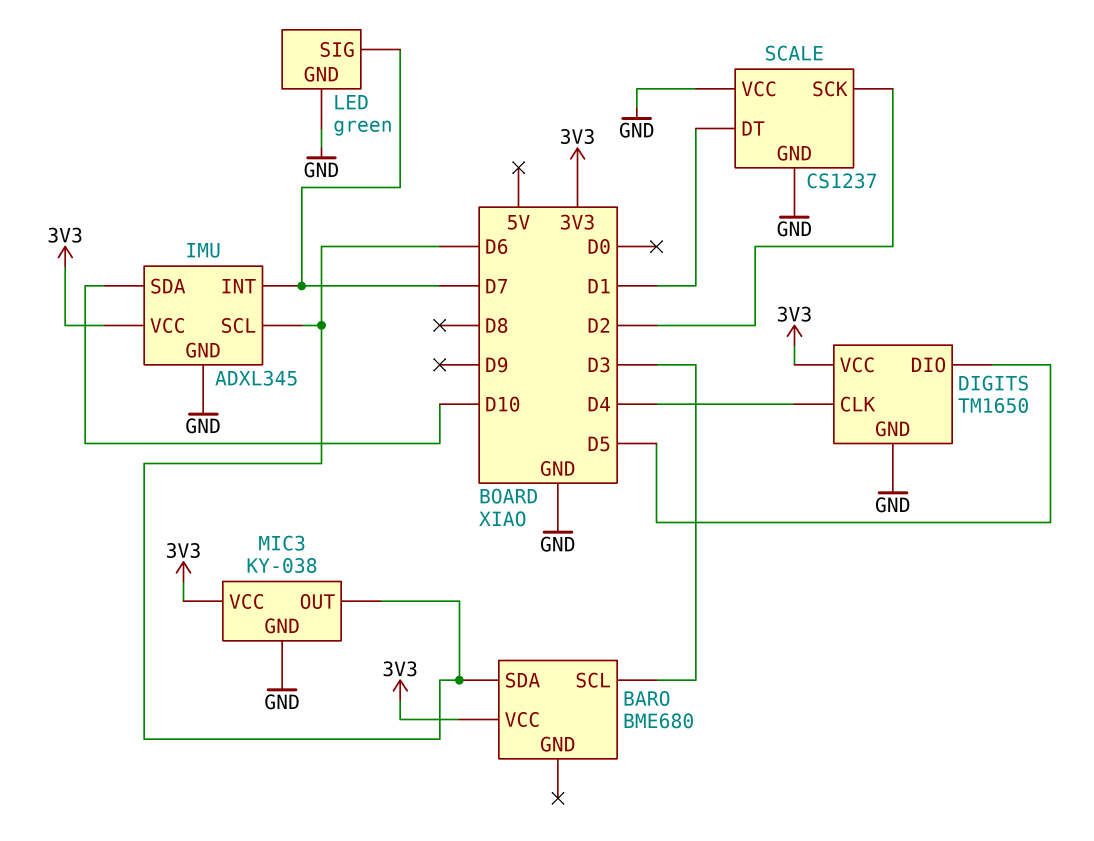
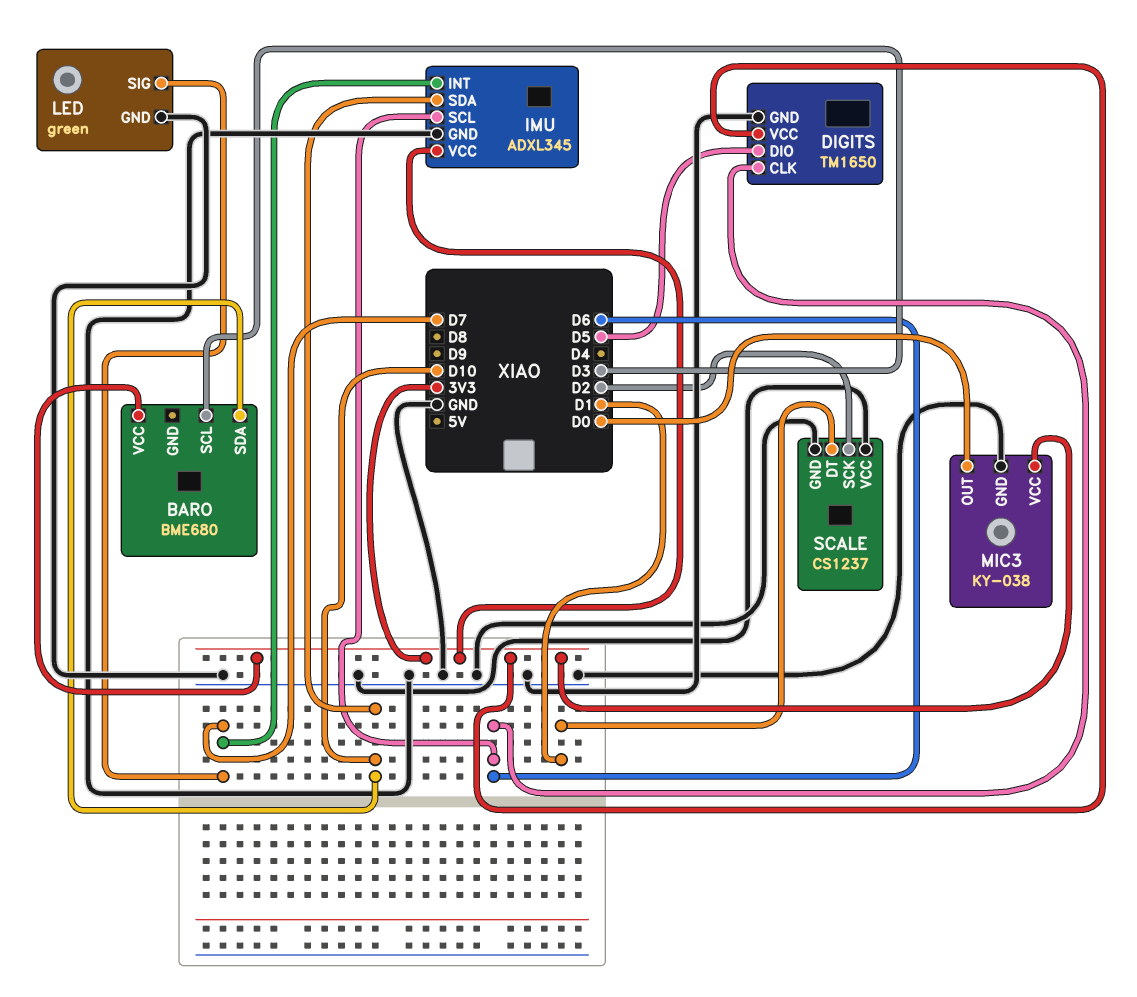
BARO pin SDA: D6 -> D10
DIGITS pin CLK: D4 -> D6
MIC3 pin OUT: D6 -> D0

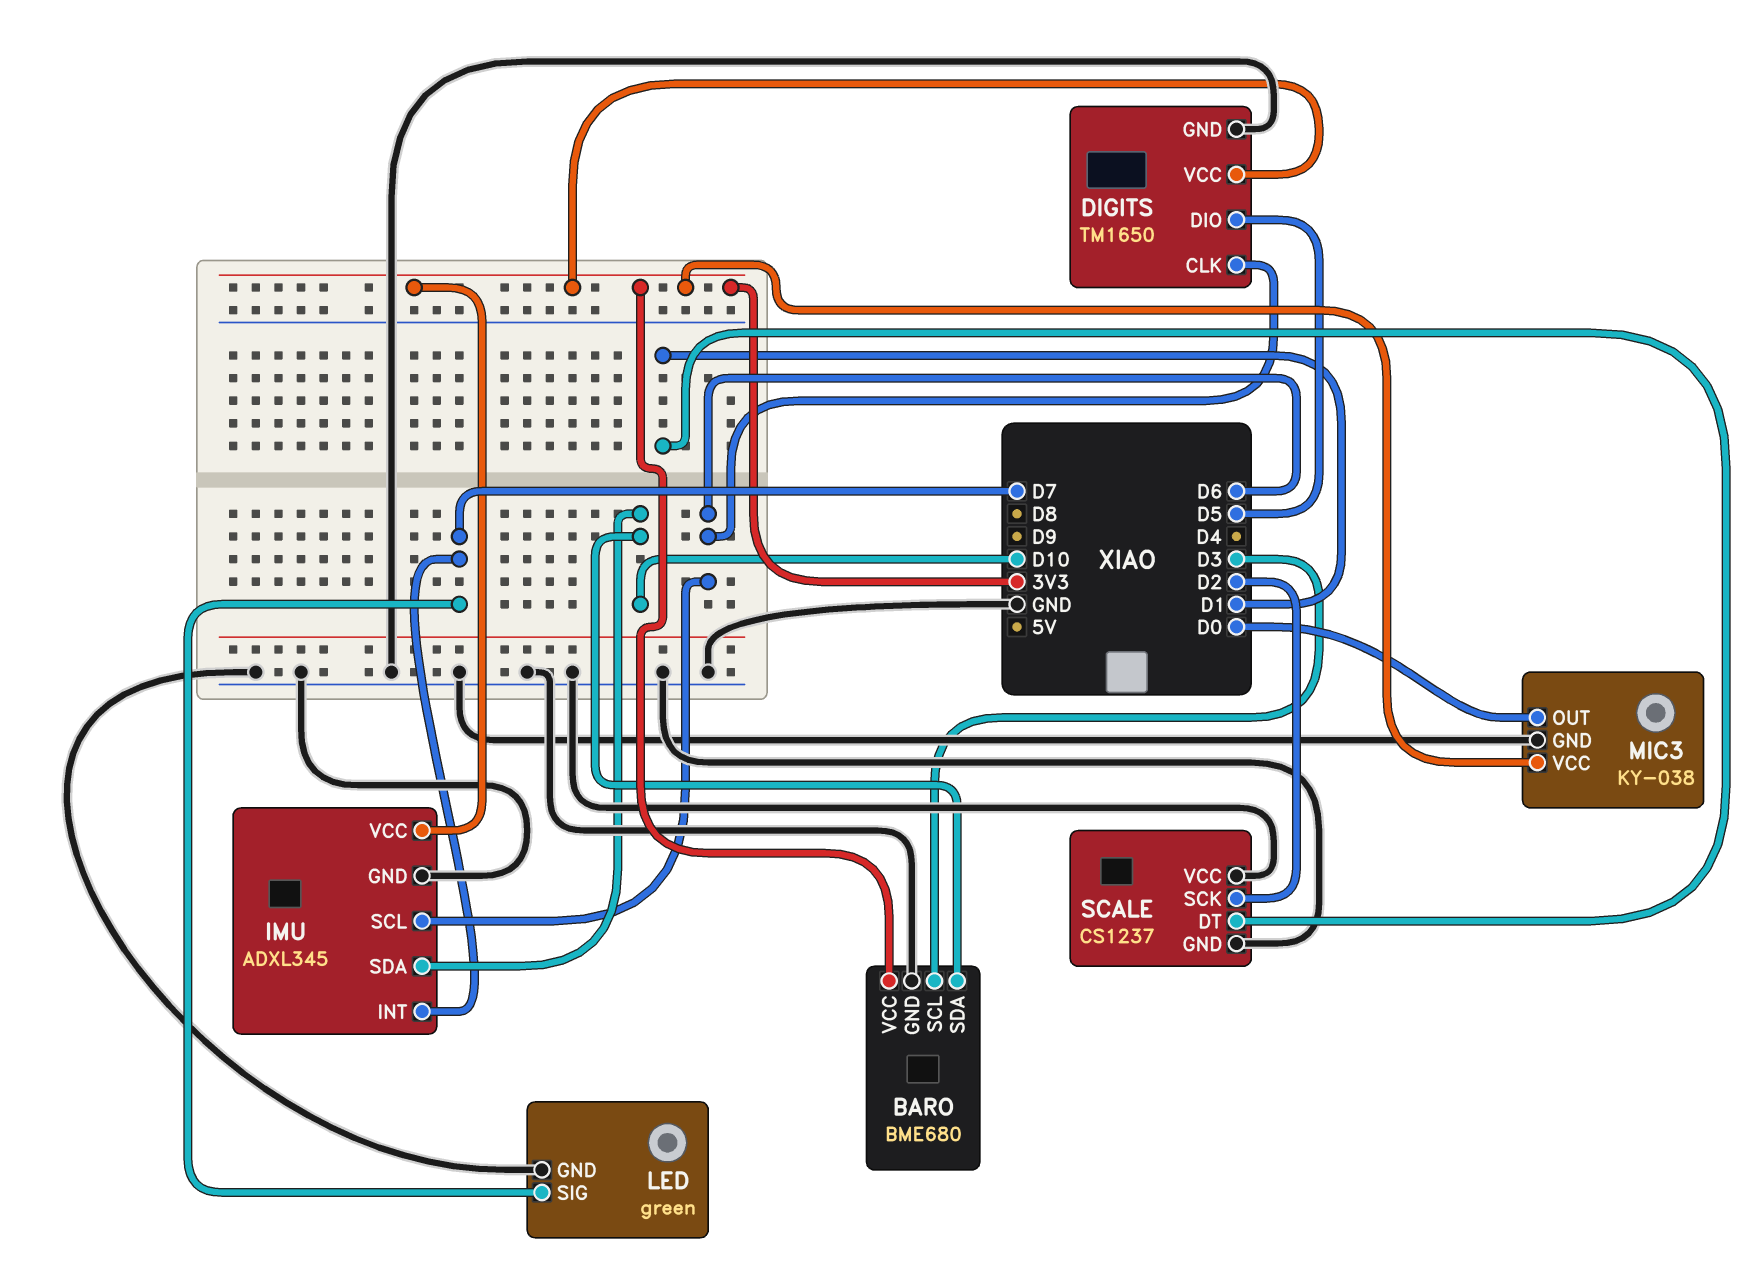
BARO pin GND: none -> GND

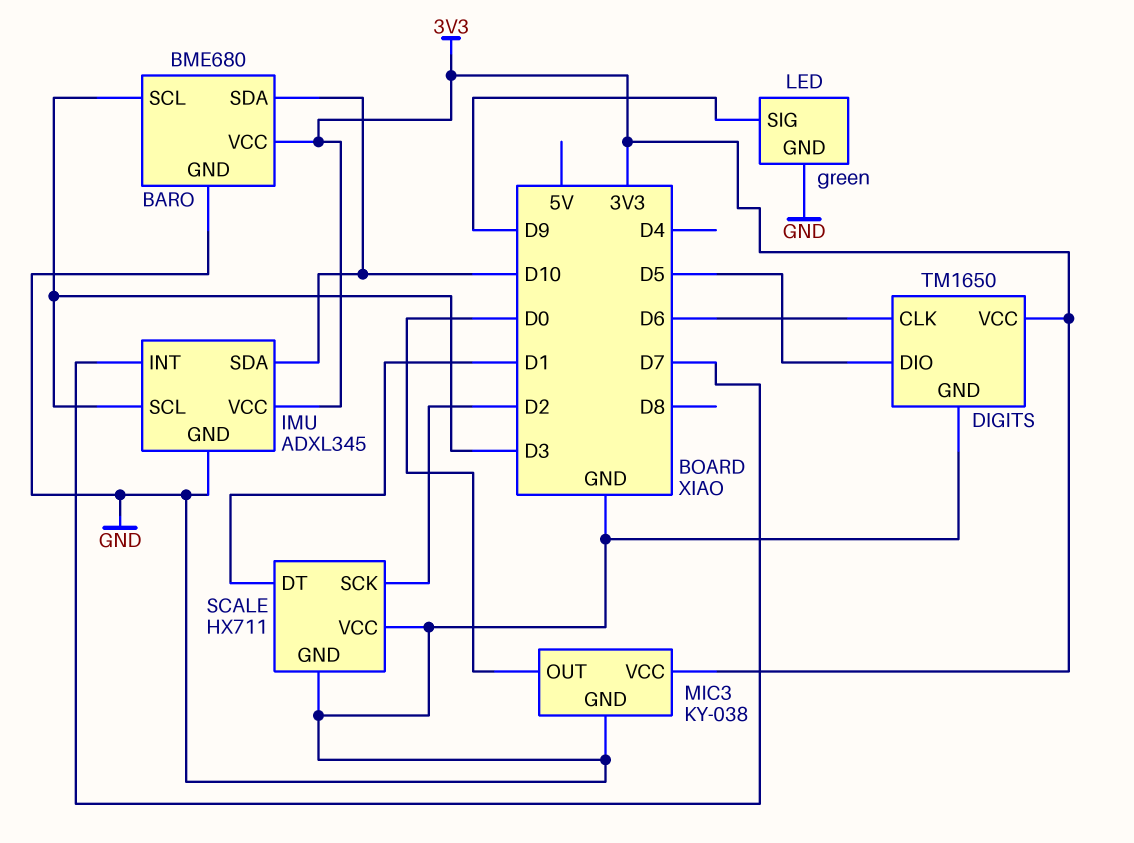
IMU pin SCL: D6 -> D3
LED pin SIG: D7 -> D9
SCALE: CS1237 -> HX711

